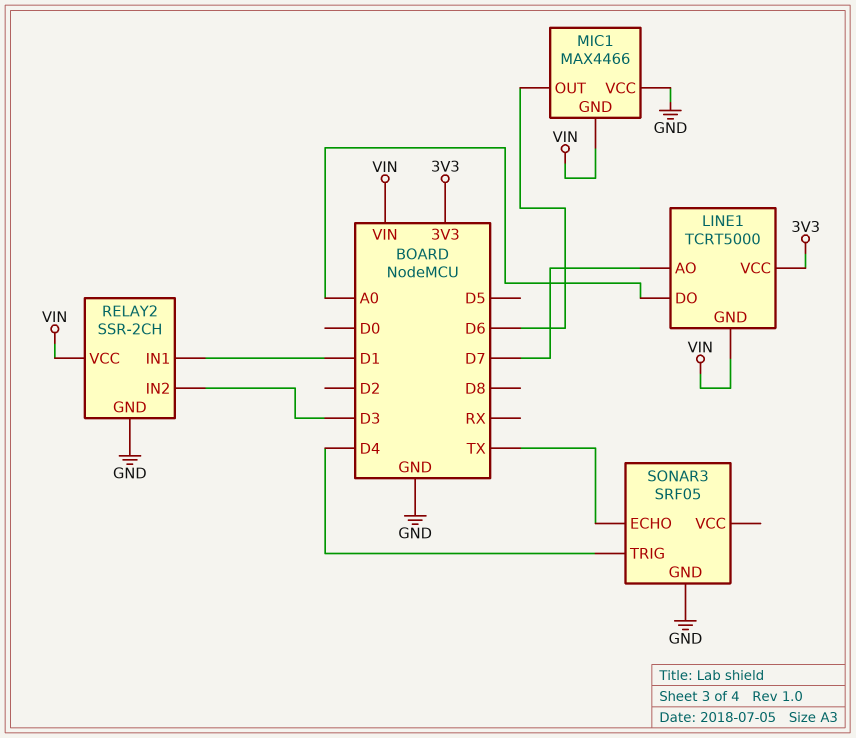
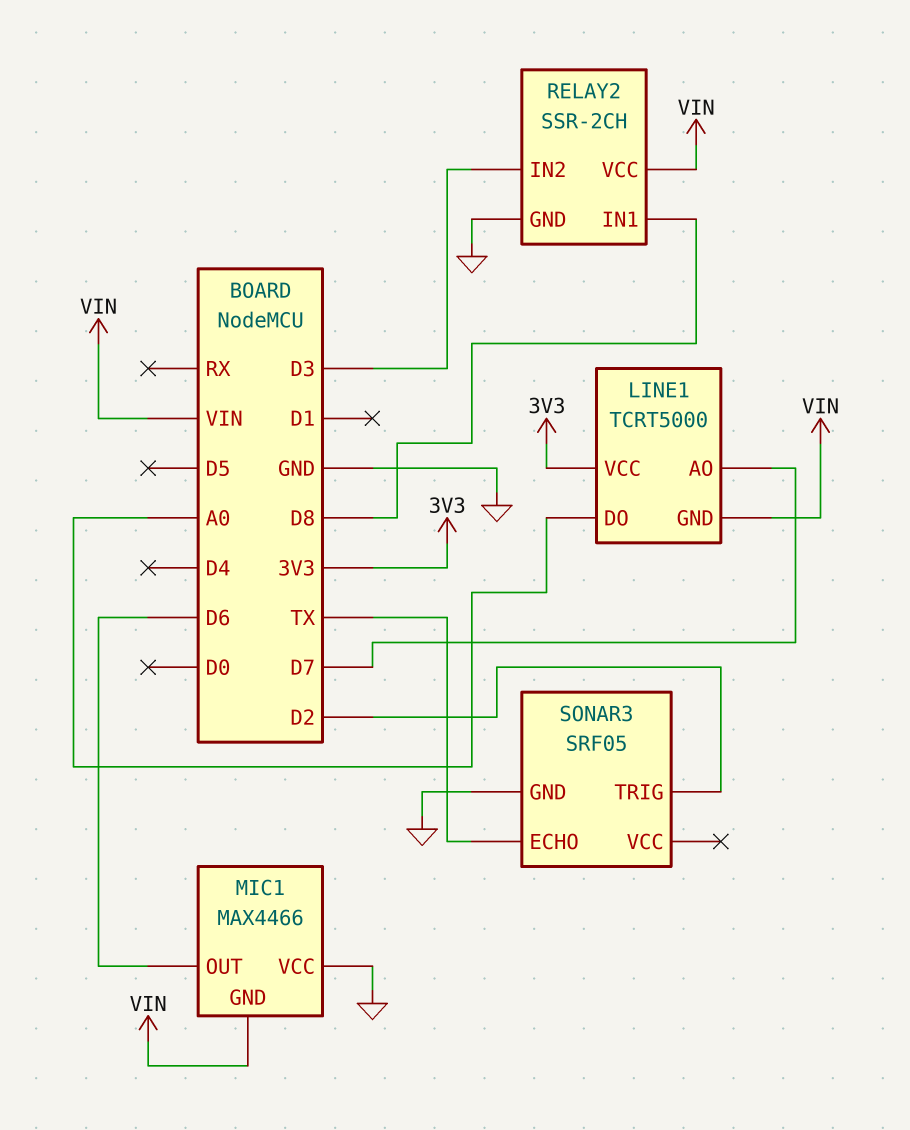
RELAY2 pin IN1: D1 -> D8
SONAR3 pin TRIG: D4 -> D2

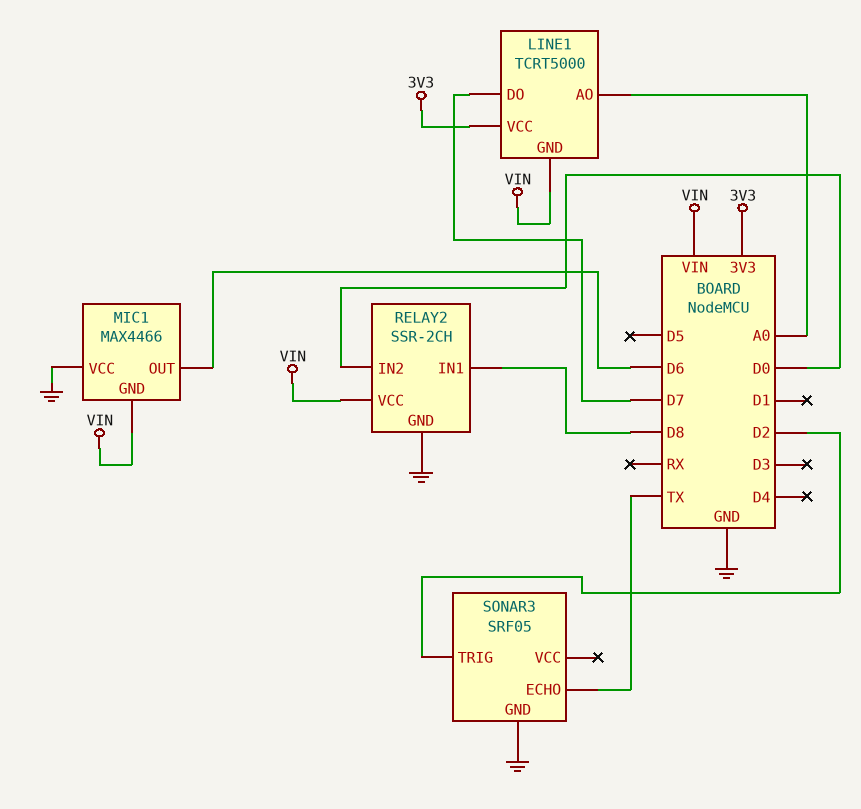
LINE1 pin AO: D7 -> A0
LINE1 pin DO: A0 -> D7
RELAY2 pin IN2: D3 -> D0

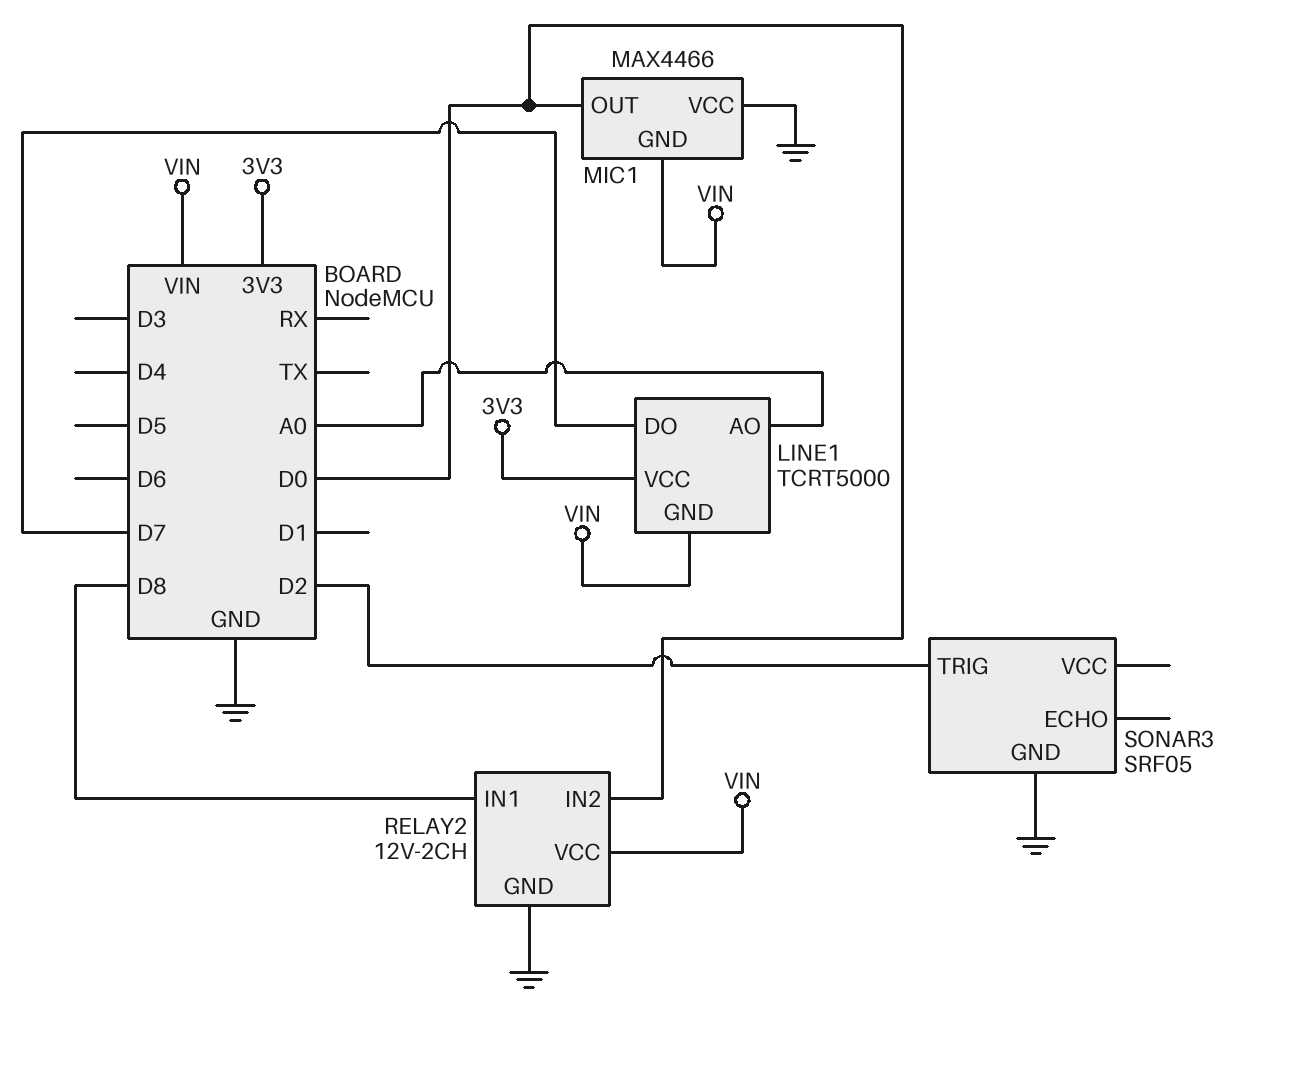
MIC1 pin OUT: D6 -> D0
RELAY2: SSR-2CH -> 12V-2CH
SONAR3 pin ECHO: TX -> none

